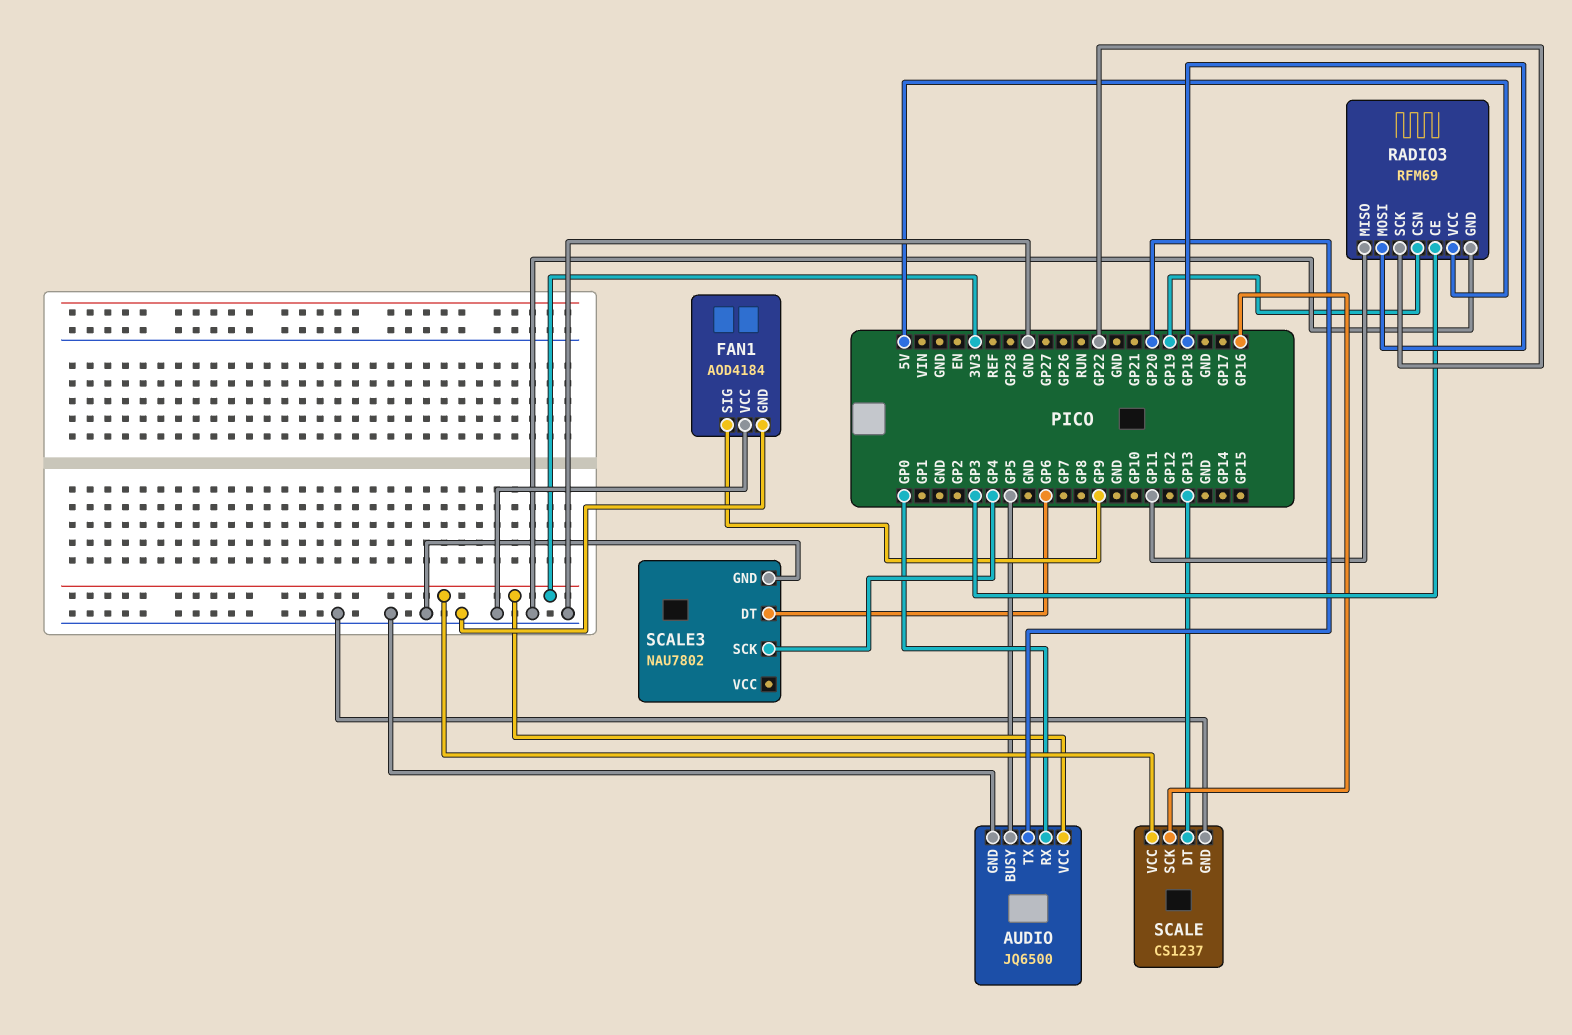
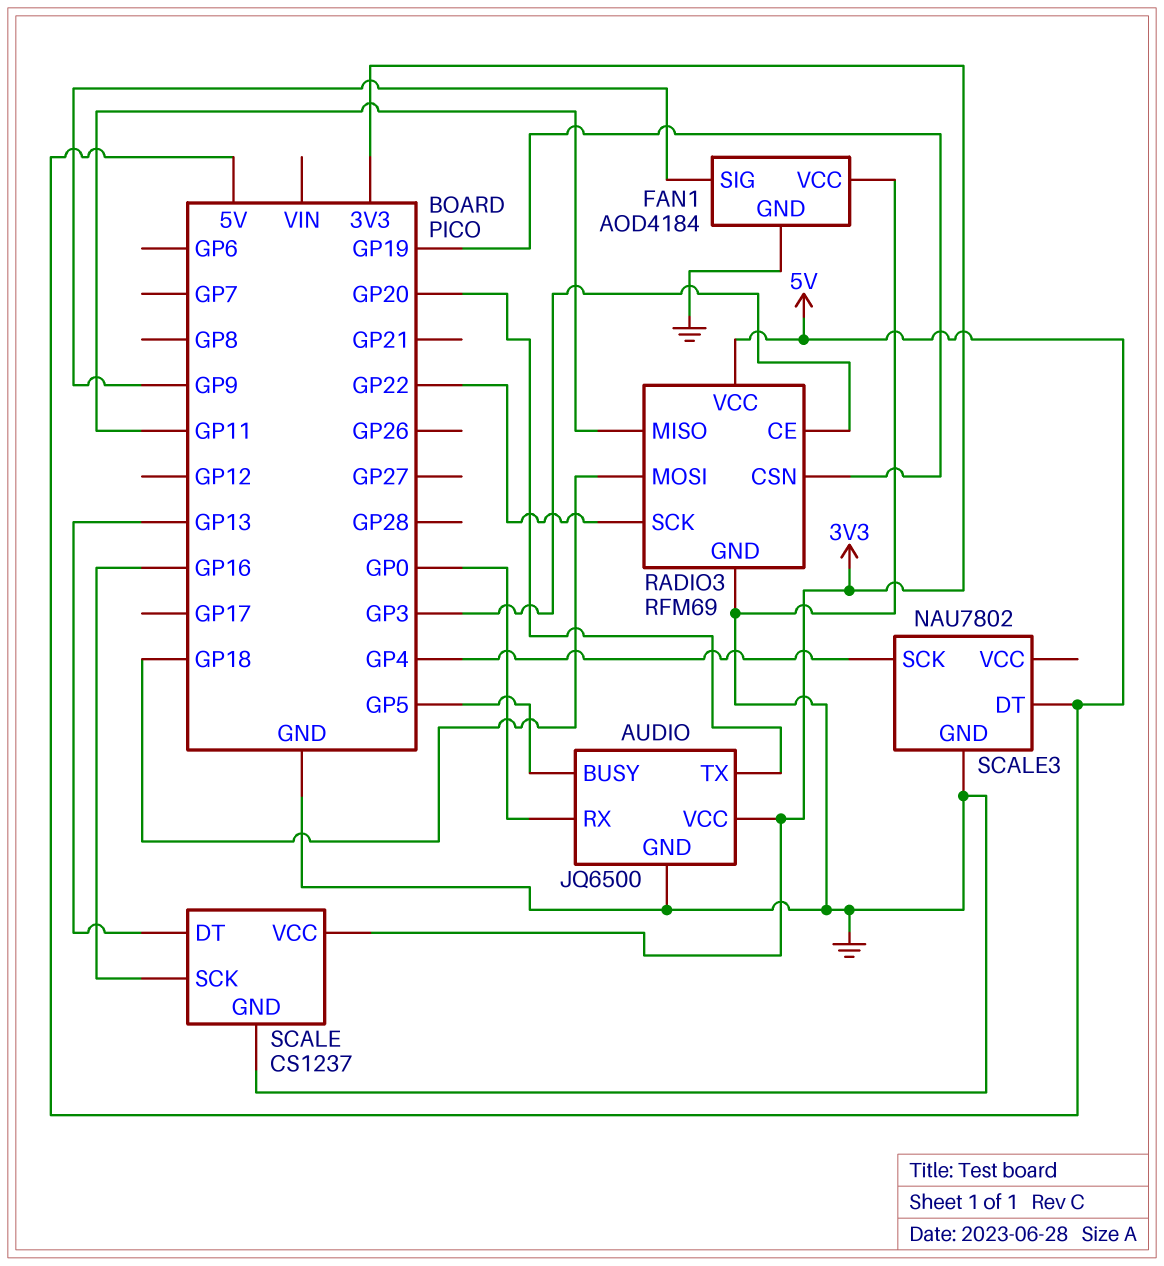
SCALE3 pin DT: GP6 -> 5V

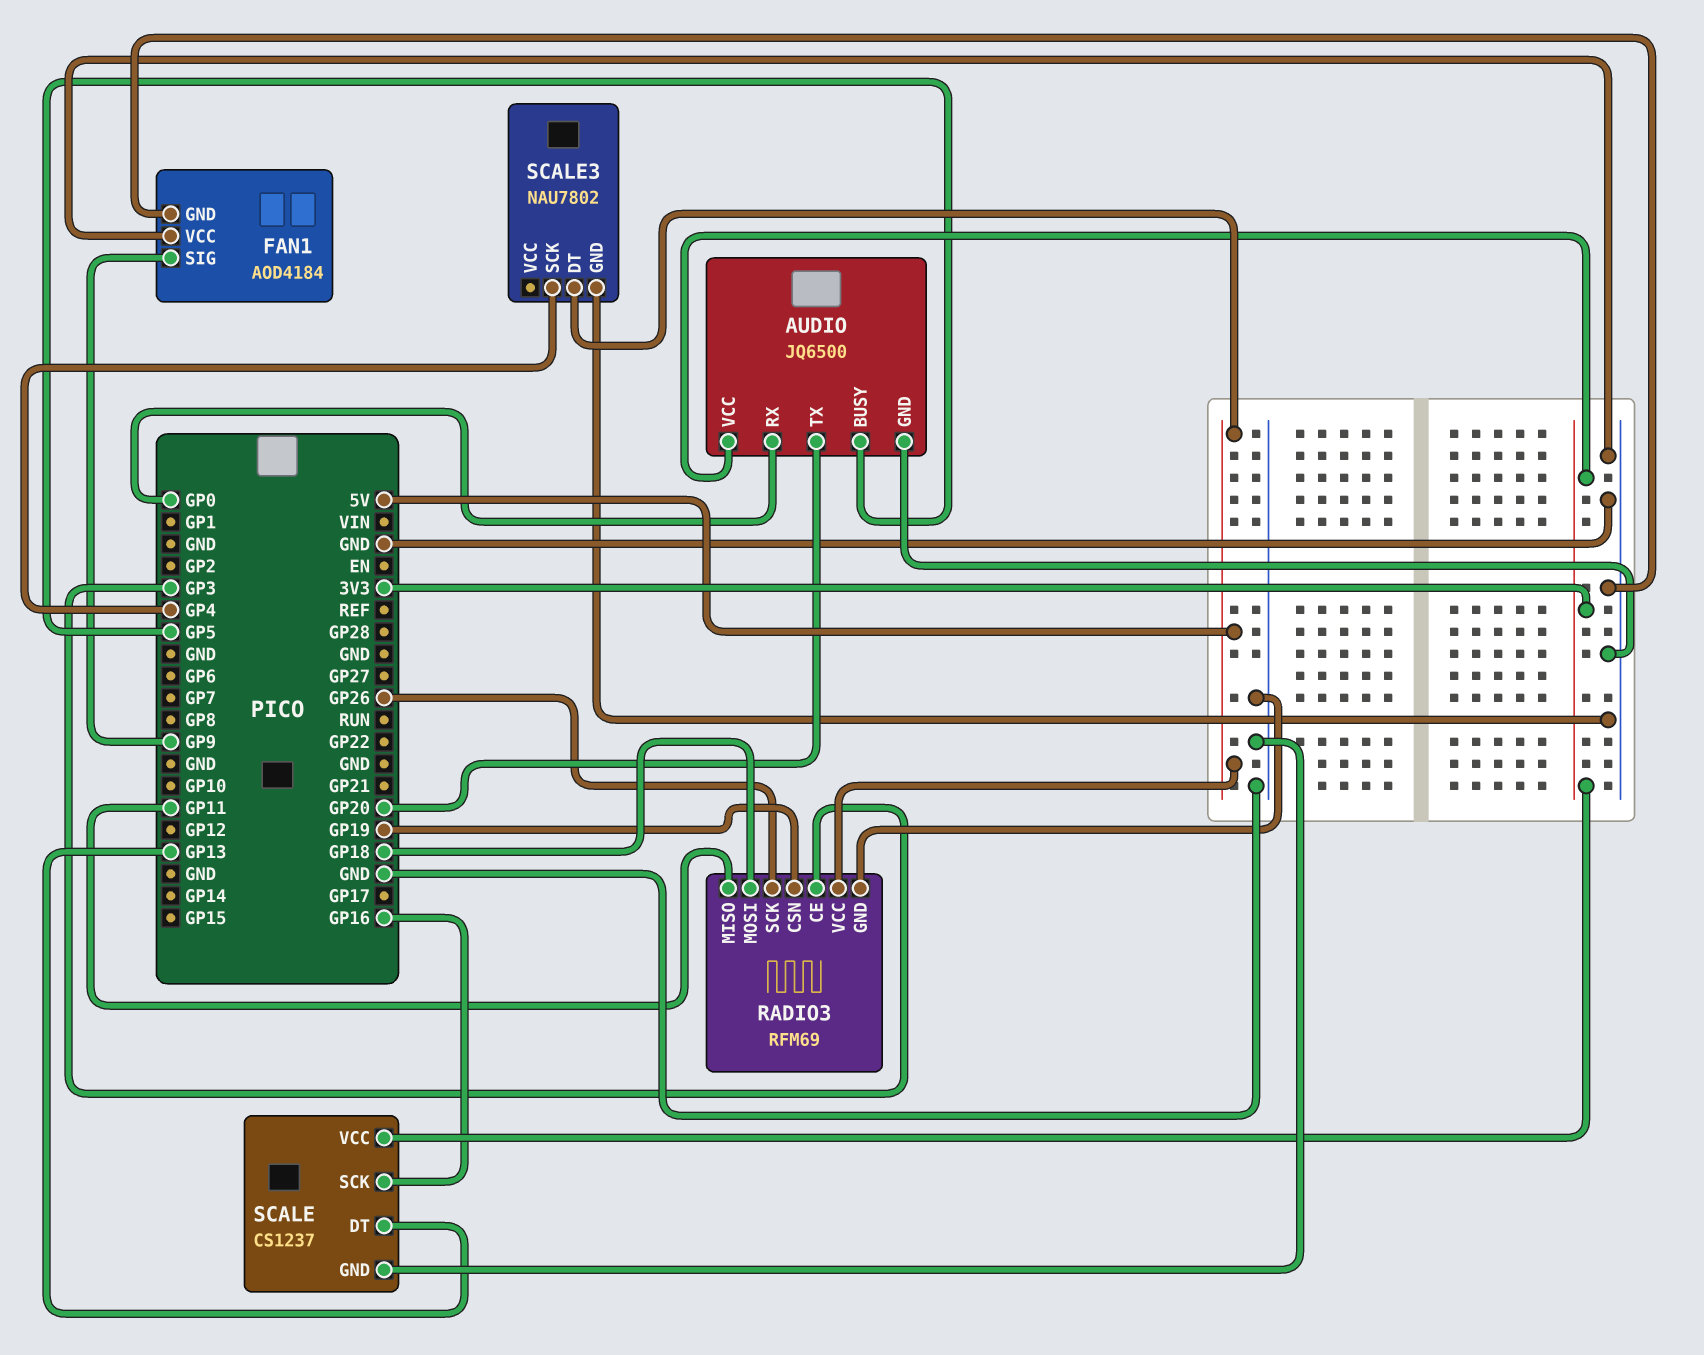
RADIO3 pin SCK: GP22 -> GP26

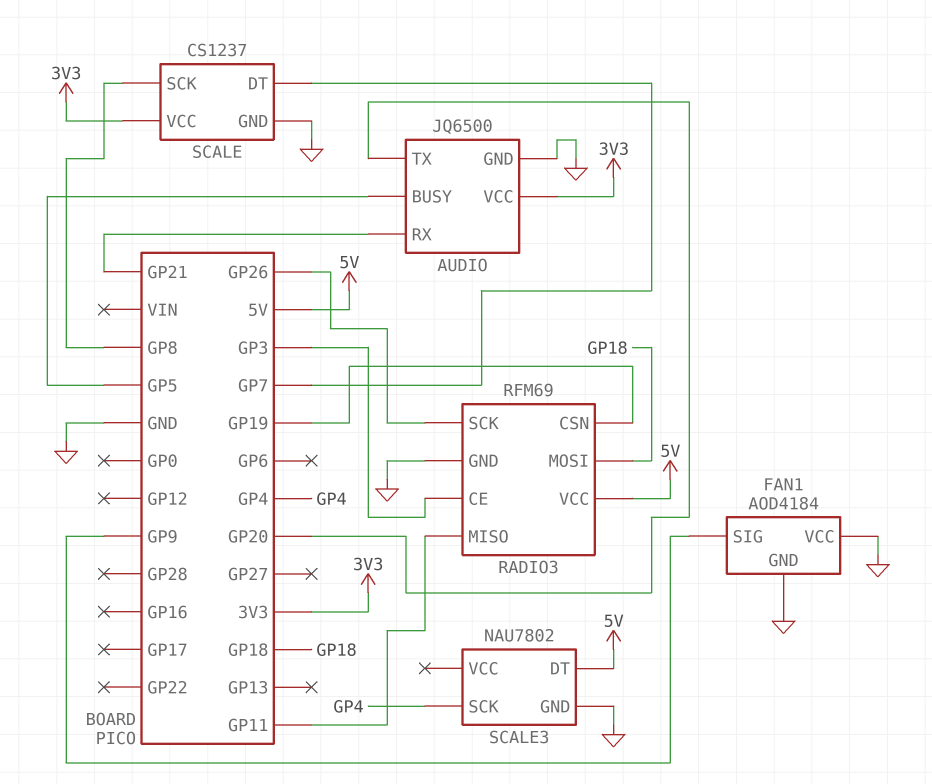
AUDIO pin RX: GP0 -> GP21
SCALE pin DT: GP13 -> GP7
SCALE pin SCK: GP16 -> GP8

